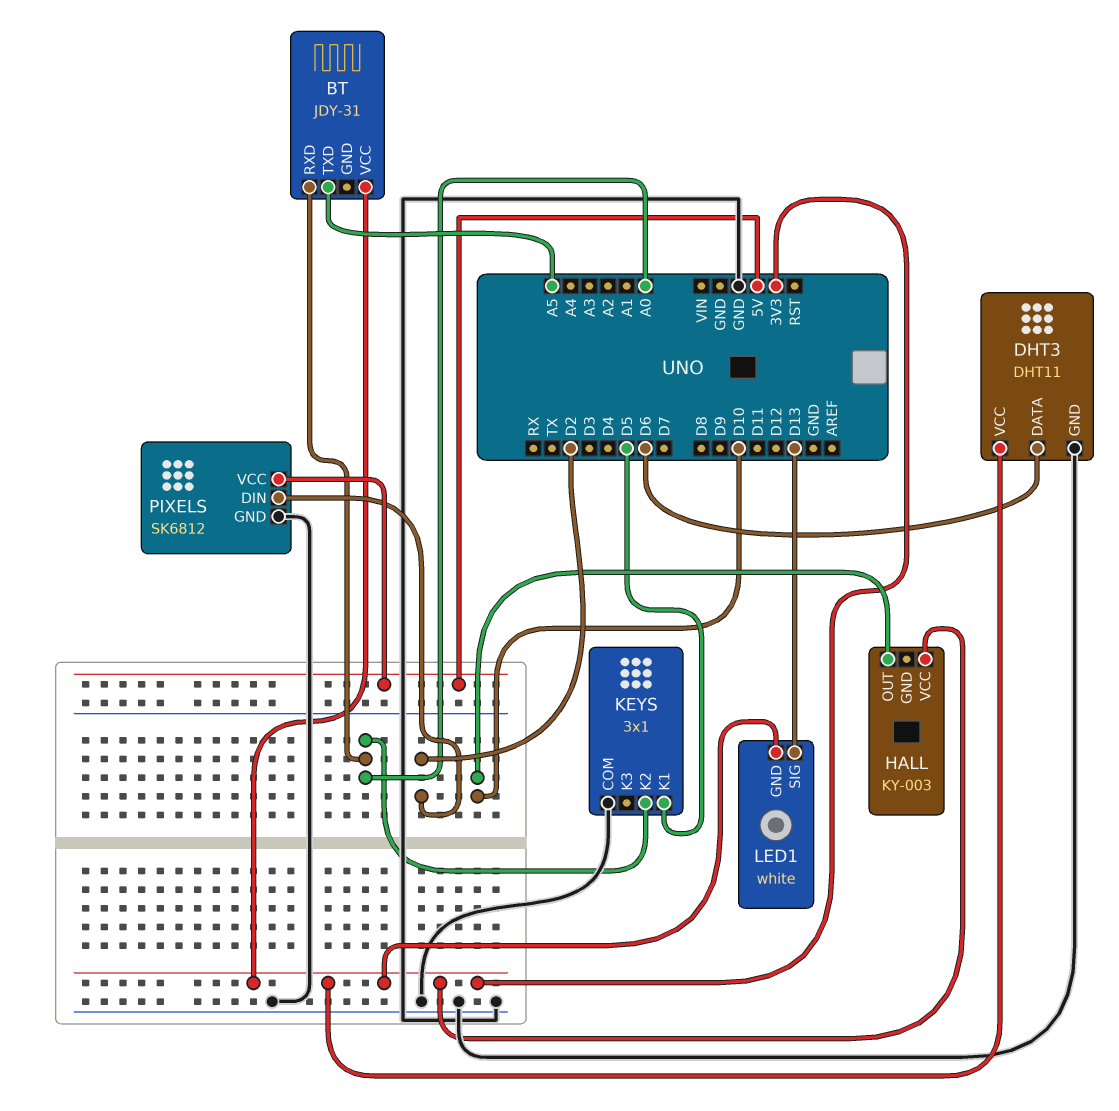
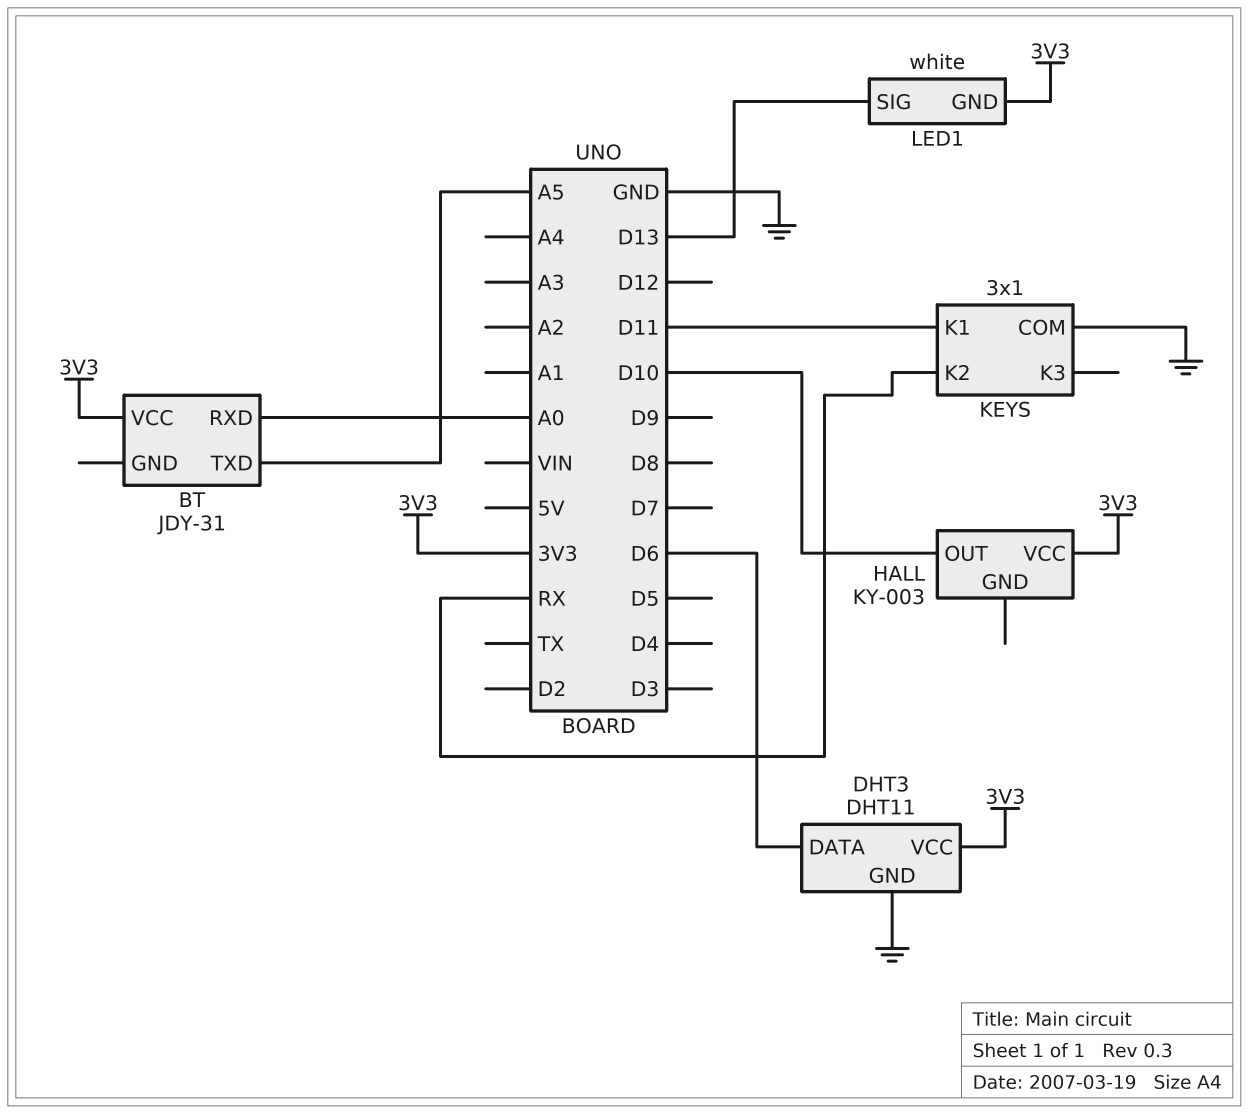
KEYS pin K1: D5 -> D11
KEYS pin K2: A0 -> RX
PIXELS: SK6812 -> none
PIXELS pin DIN: D2 -> none
PIXELS pin GND: GND -> none
PIXELS pin VCC: 5V -> none

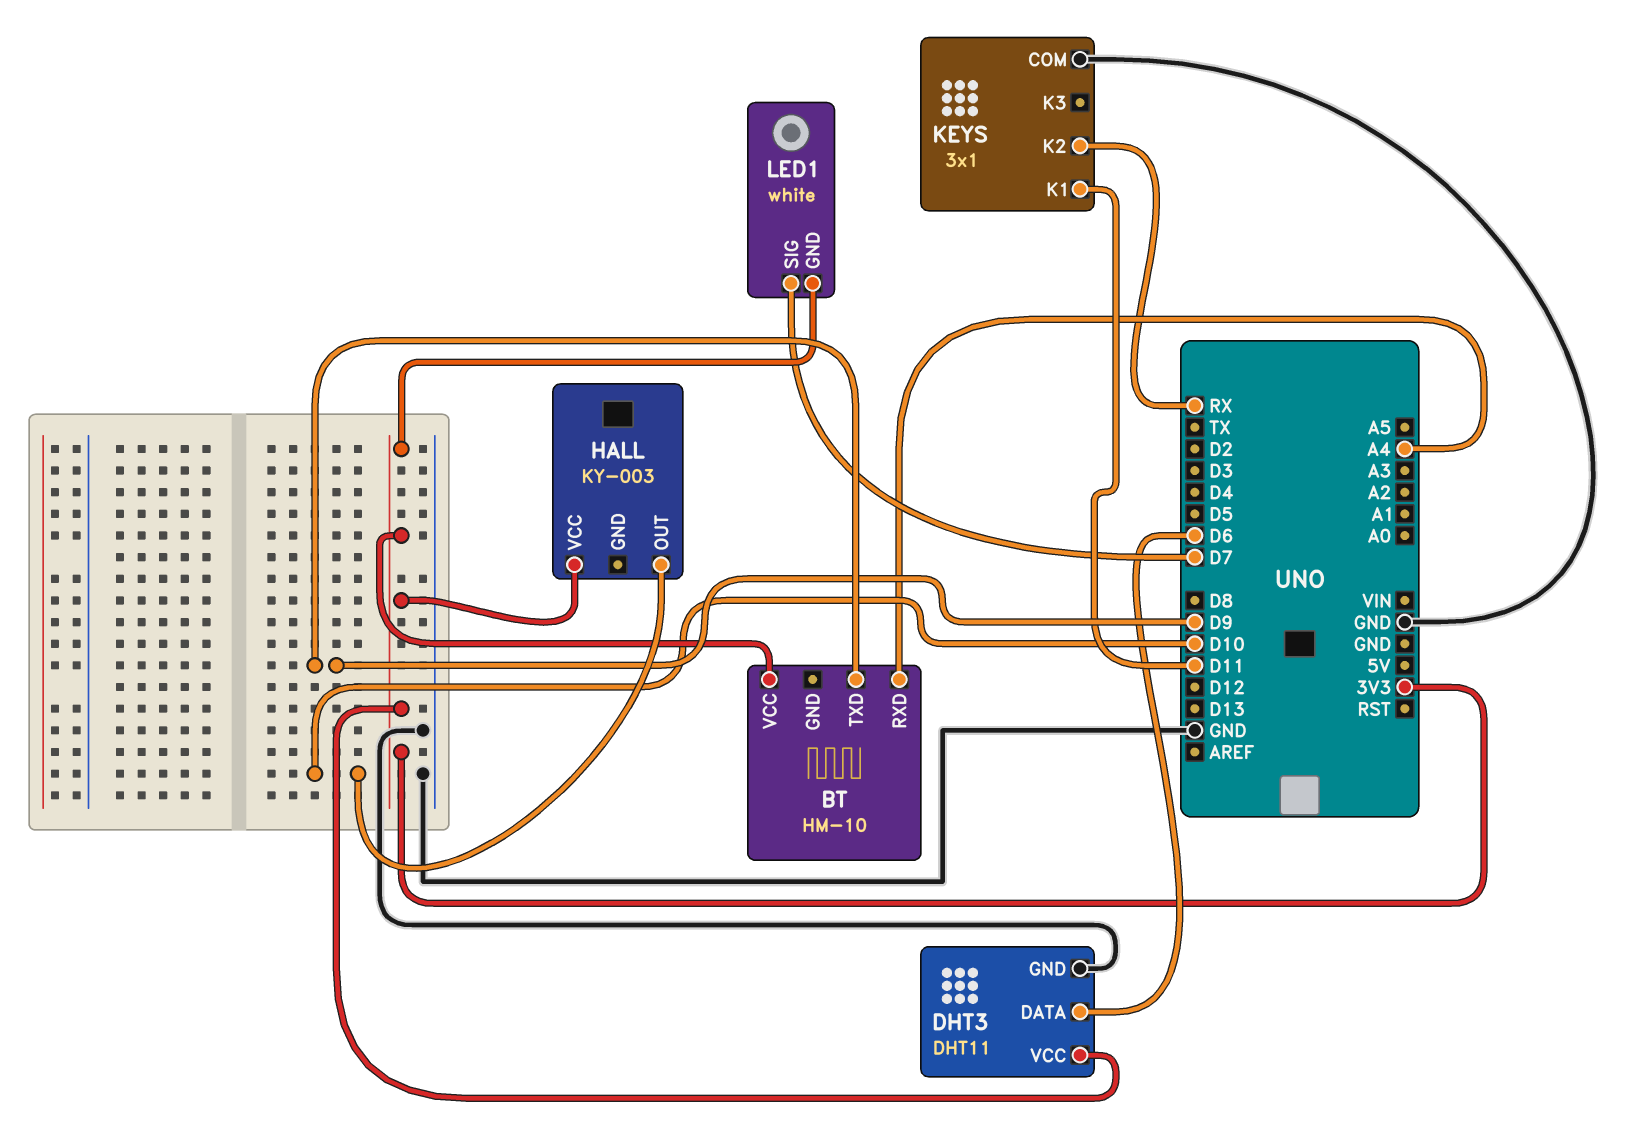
BT: JDY-31 -> HM-10
BT pin RXD: A0 -> A4
BT pin TXD: A5 -> D9
LED1 pin SIG: D13 -> D7

